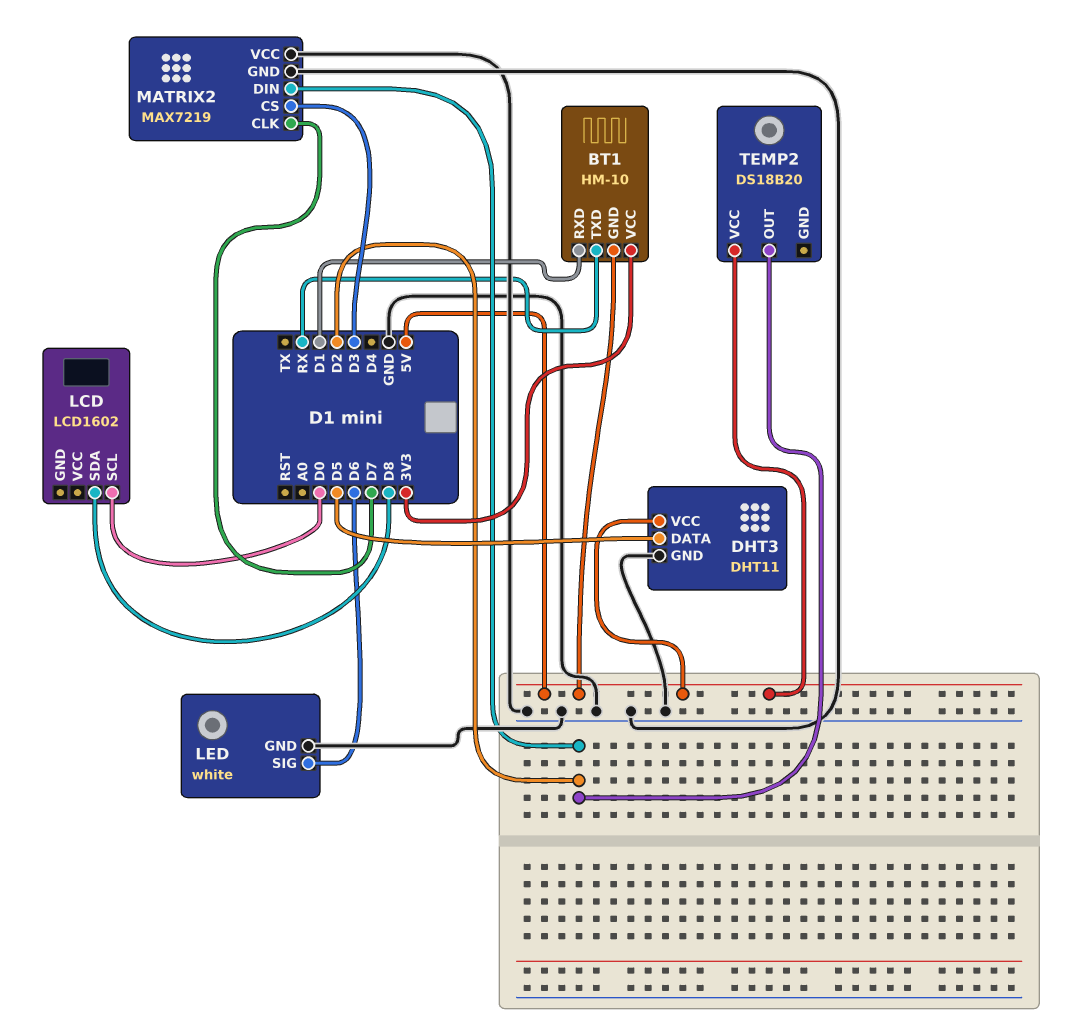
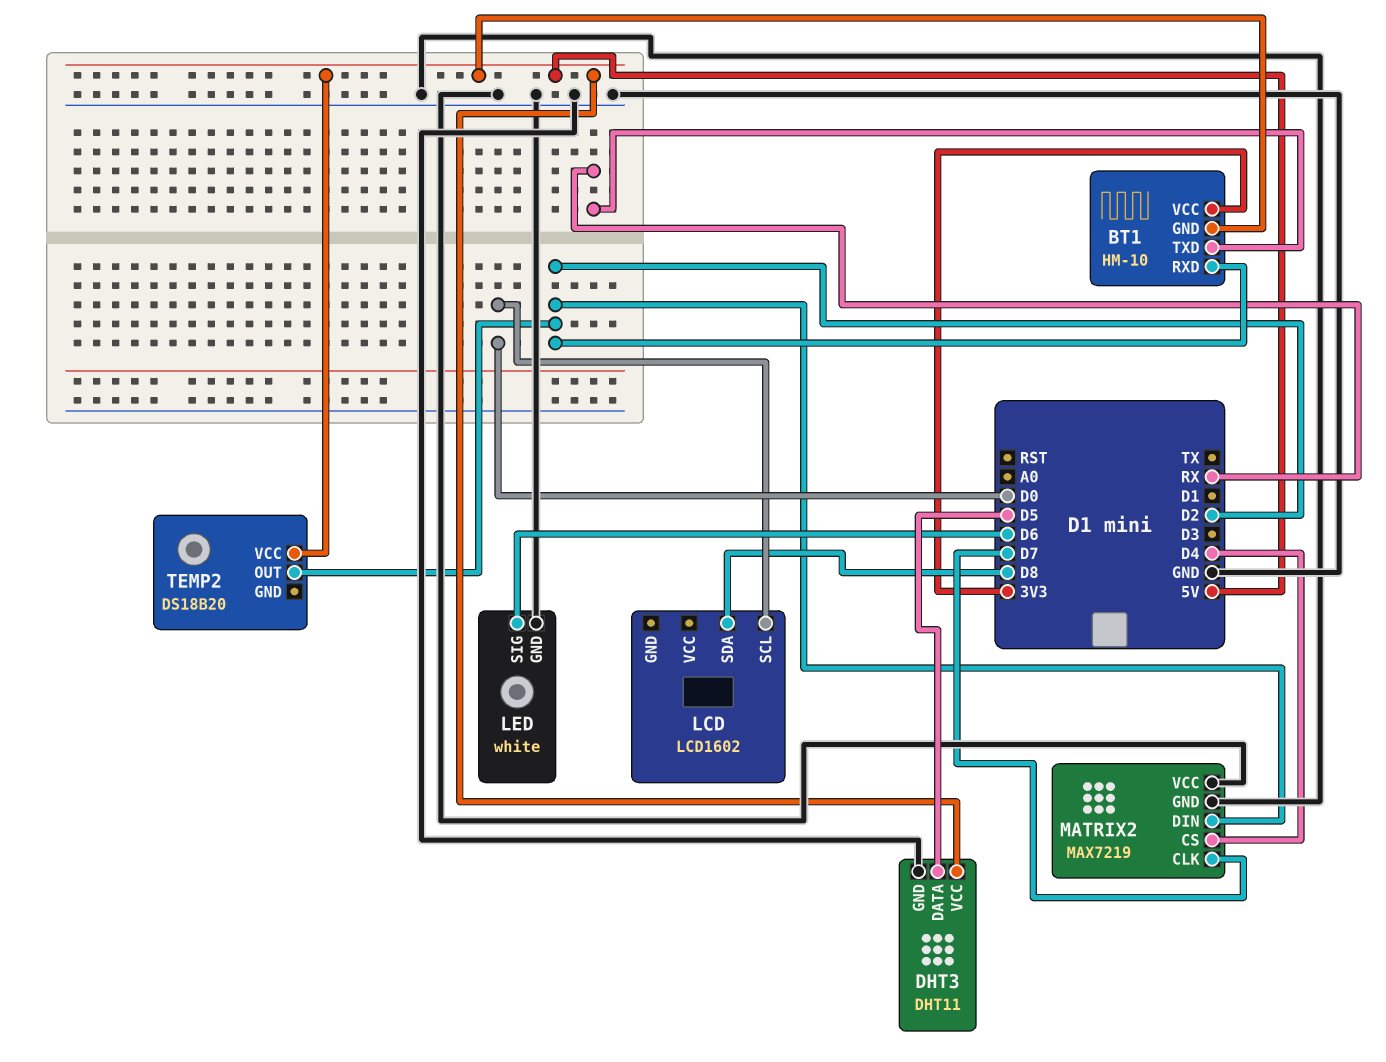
BT1 pin RXD: D1 -> D2
MATRIX2 pin CS: D3 -> D4

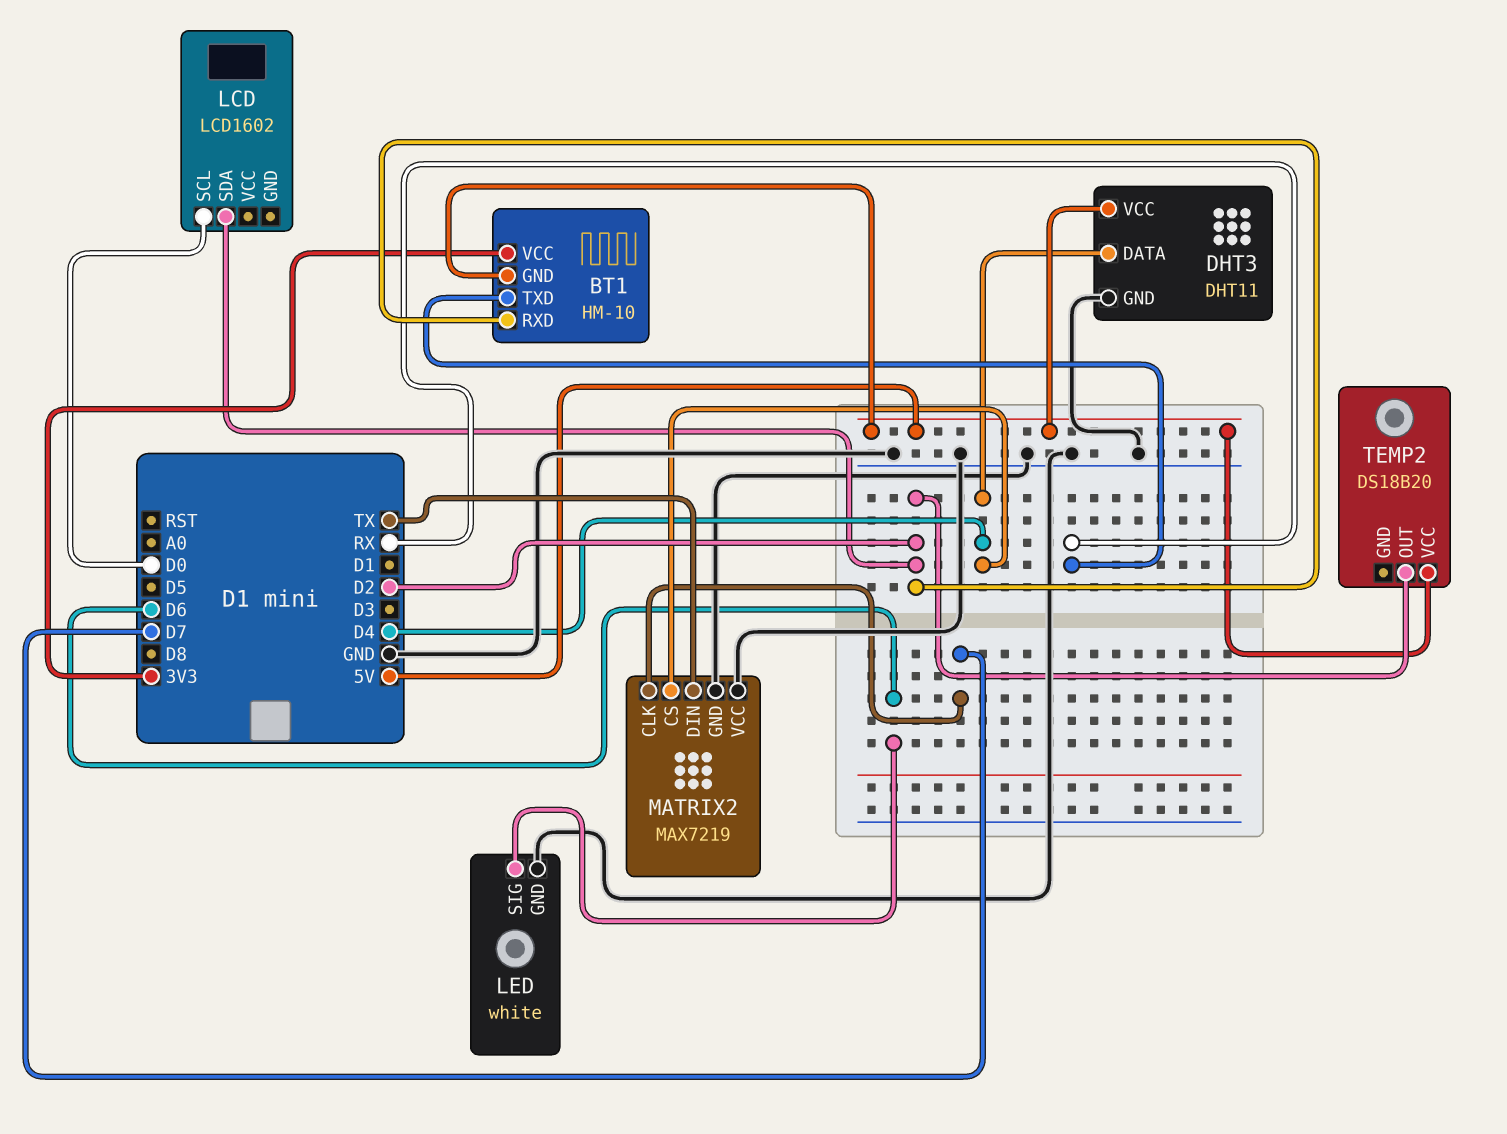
DHT3 pin DATA: D5 -> D4
LCD pin SDA: D8 -> D2
MATRIX2 pin DIN: D2 -> TX

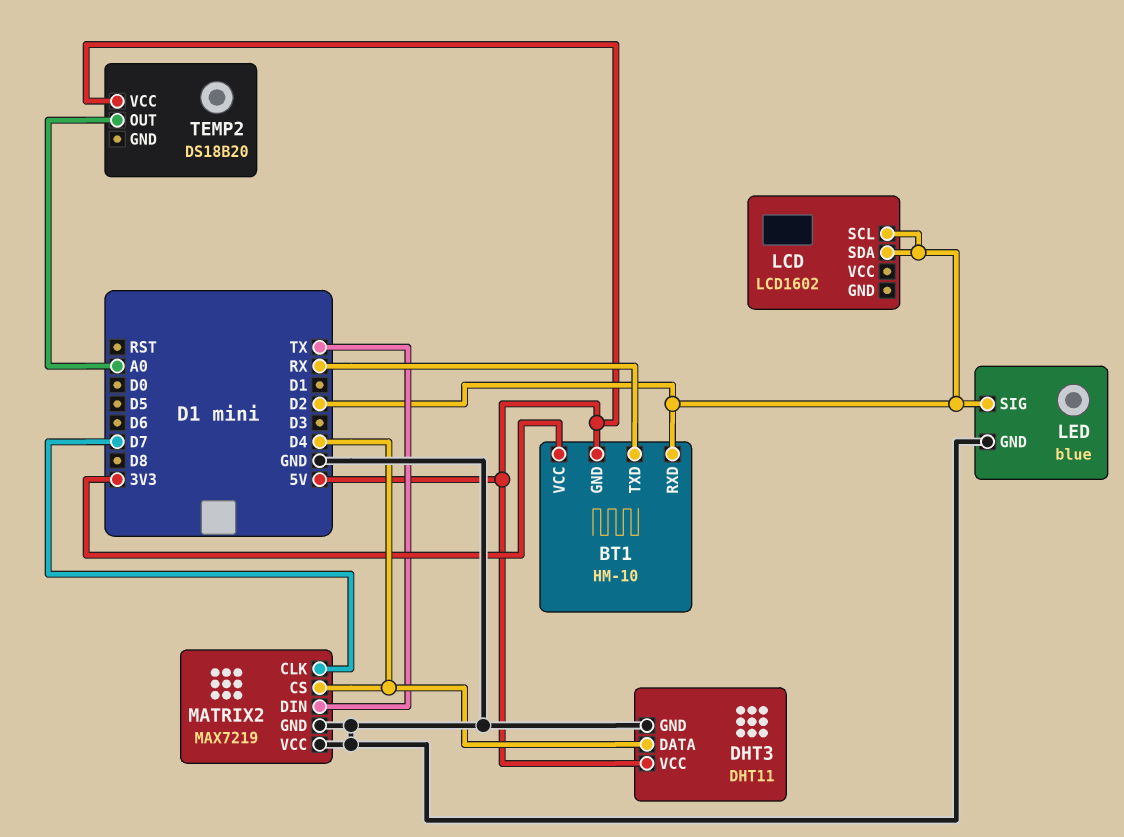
LCD pin SCL: D0 -> D2
LED: white -> blue
LED pin SIG: D6 -> D2
TEMP2 pin OUT: D2 -> A0

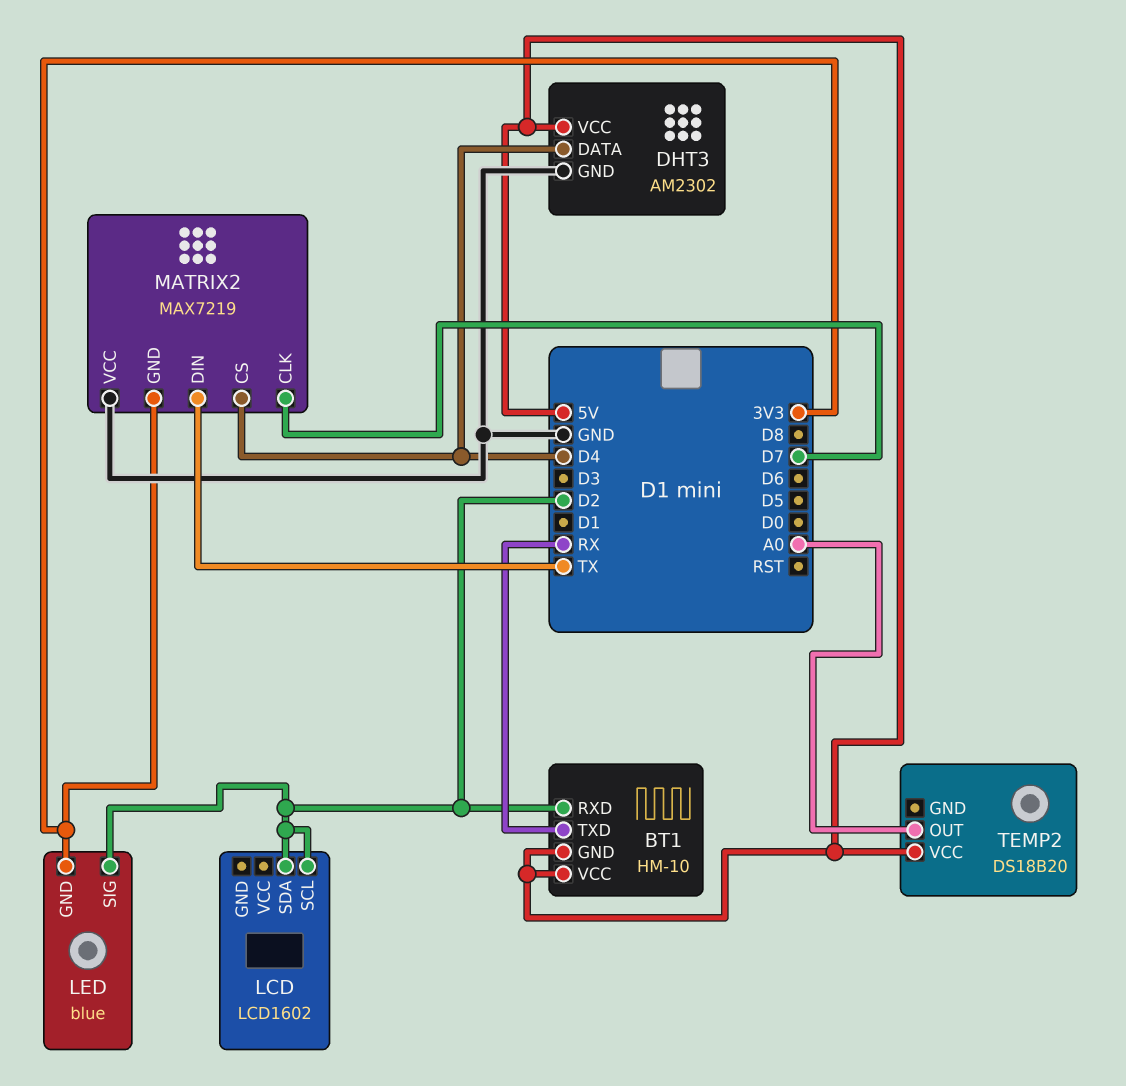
BT1 pin VCC: 3V3 -> 5V
DHT3: DHT11 -> AM2302
LED pin GND: GND -> 3V3
MATRIX2 pin GND: GND -> 3V3

